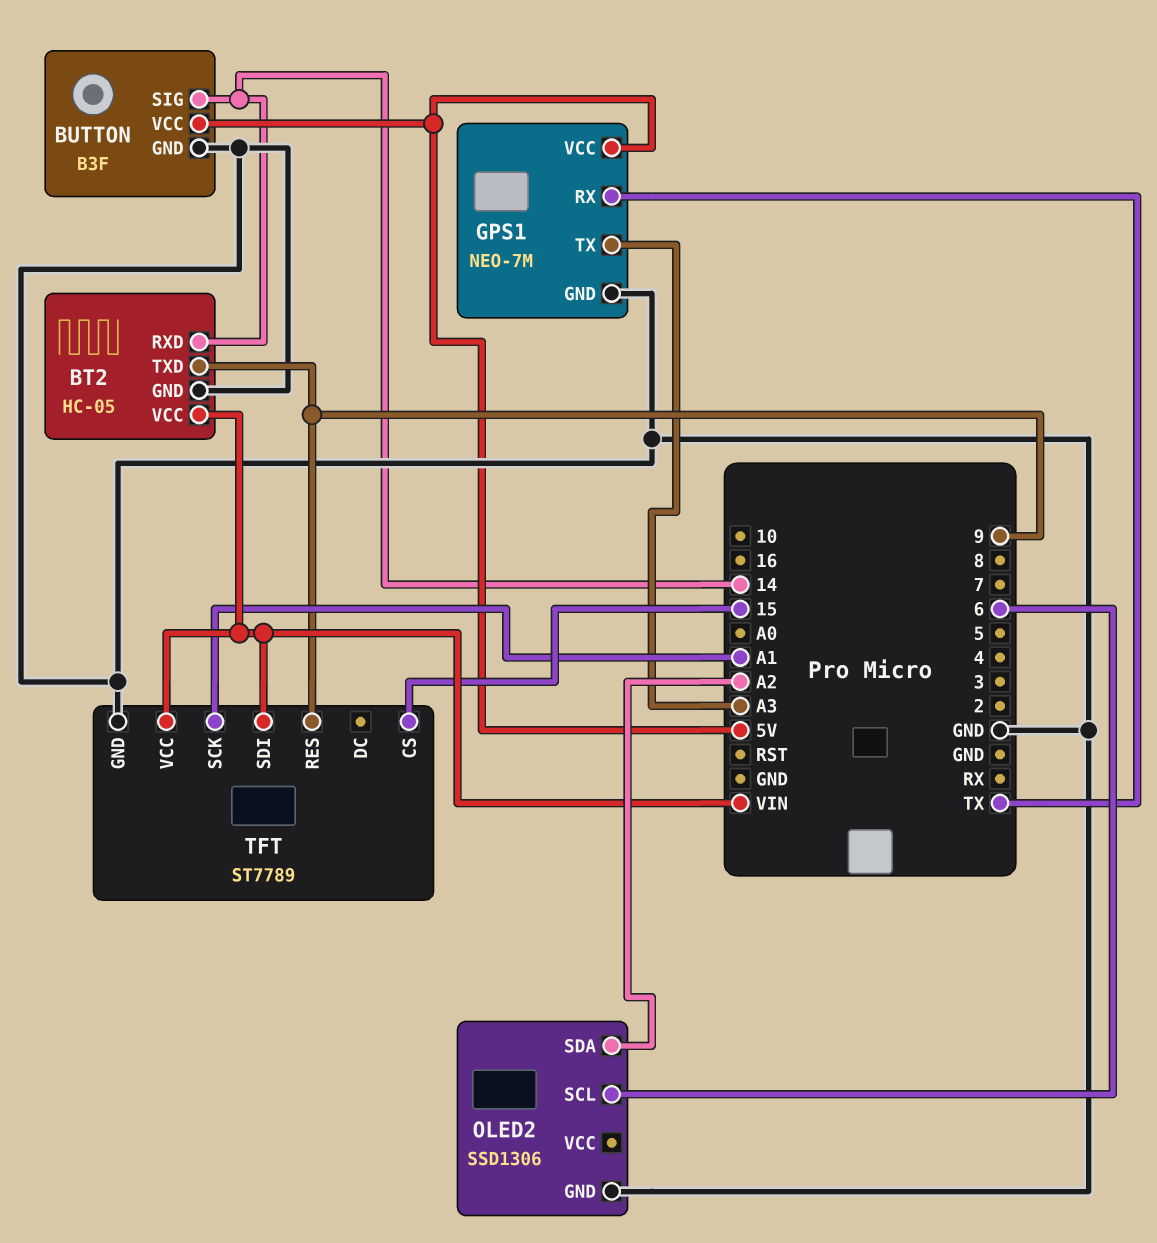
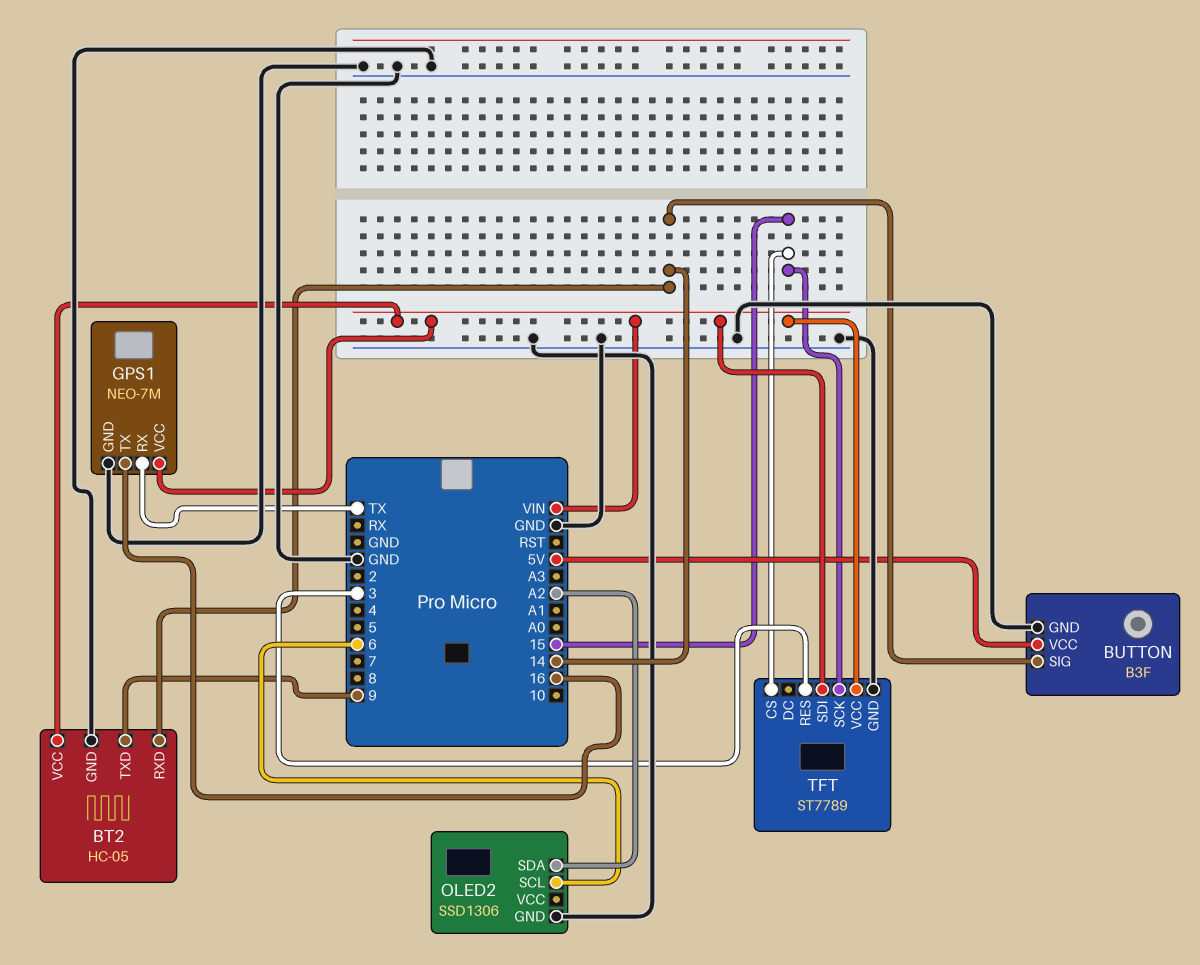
GPS1 pin TX: A3 -> 16
GPS1 pin VCC: 5V -> VIN
TFT pin RES: 9 -> 3
TFT pin SCK: A1 -> 15

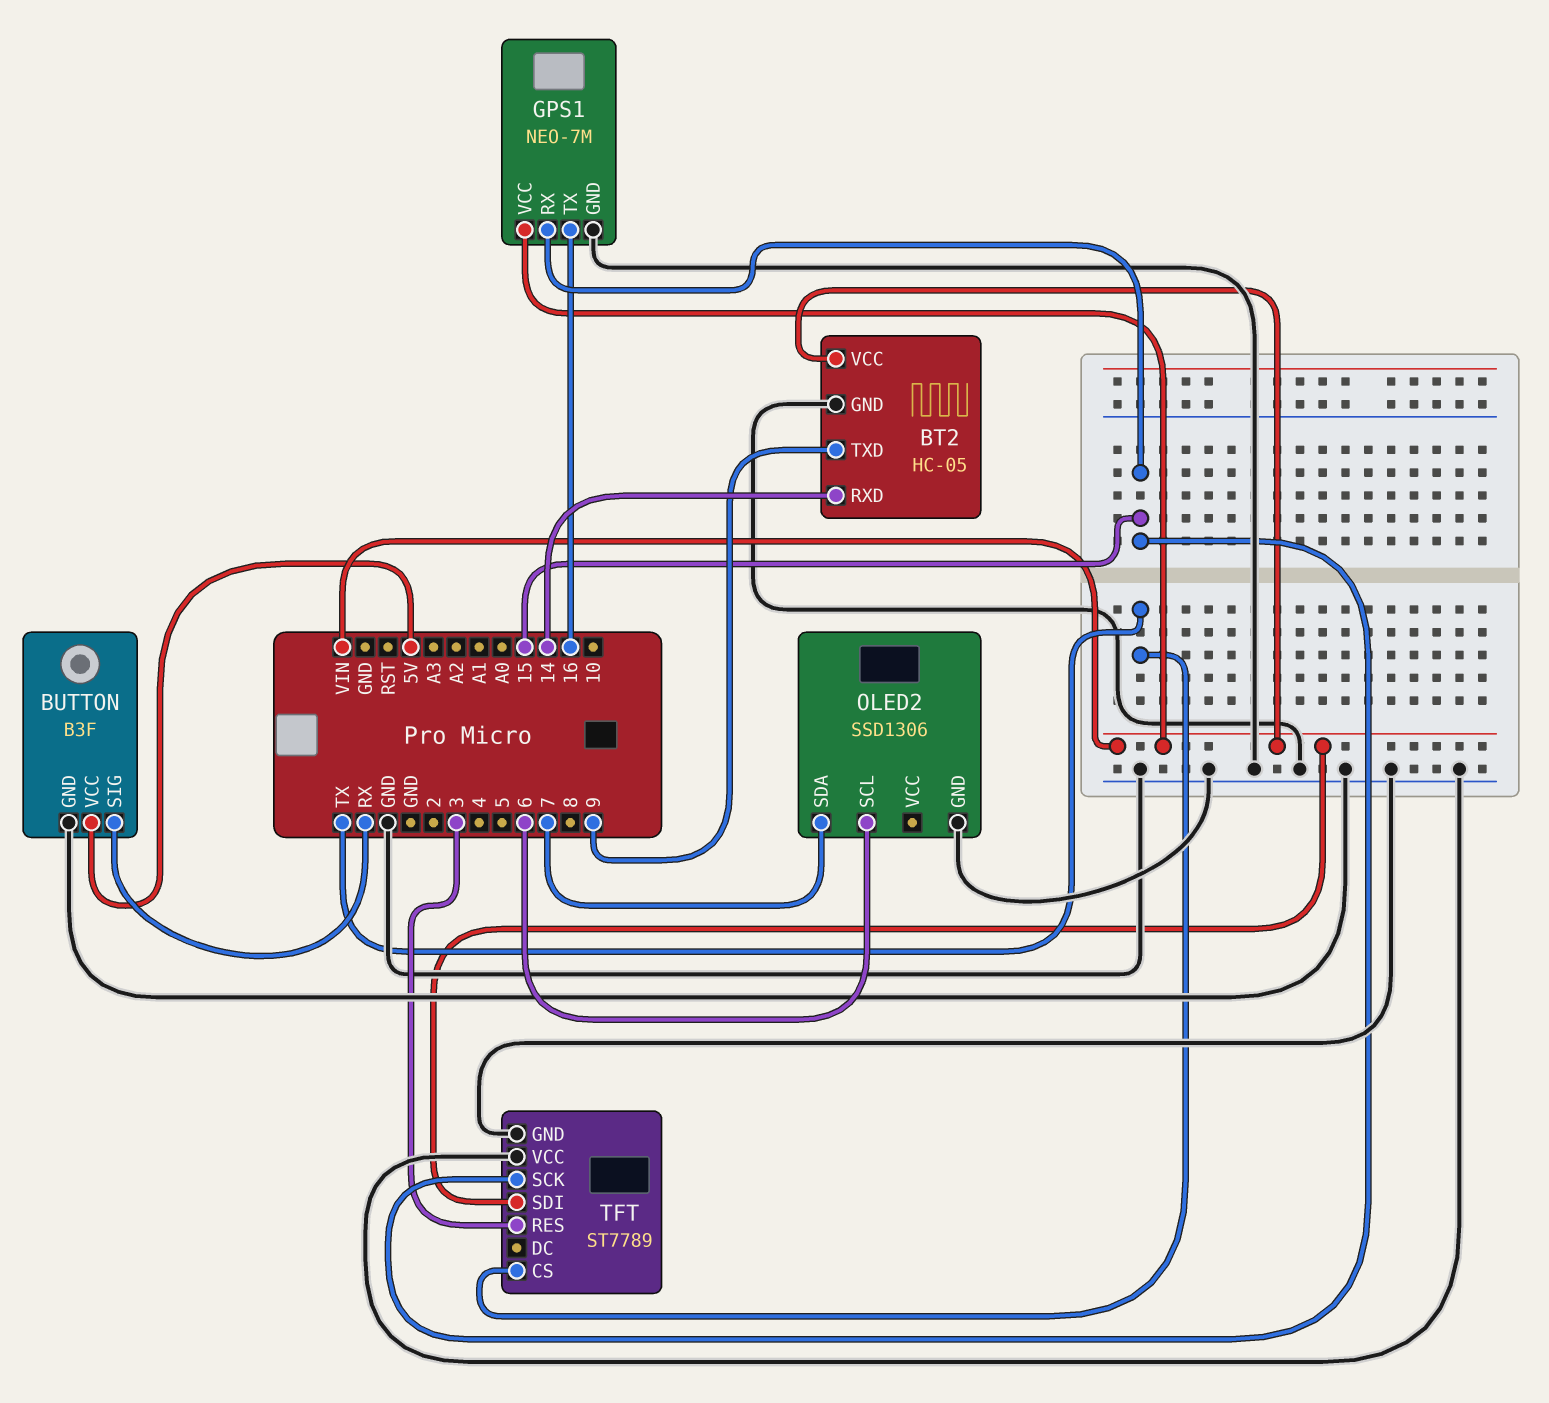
BUTTON pin SIG: 14 -> RX
GPS1 pin RX: TX -> 15
OLED2 pin SDA: A2 -> 7
TFT pin CS: 15 -> TX
TFT pin VCC: VIN -> GND

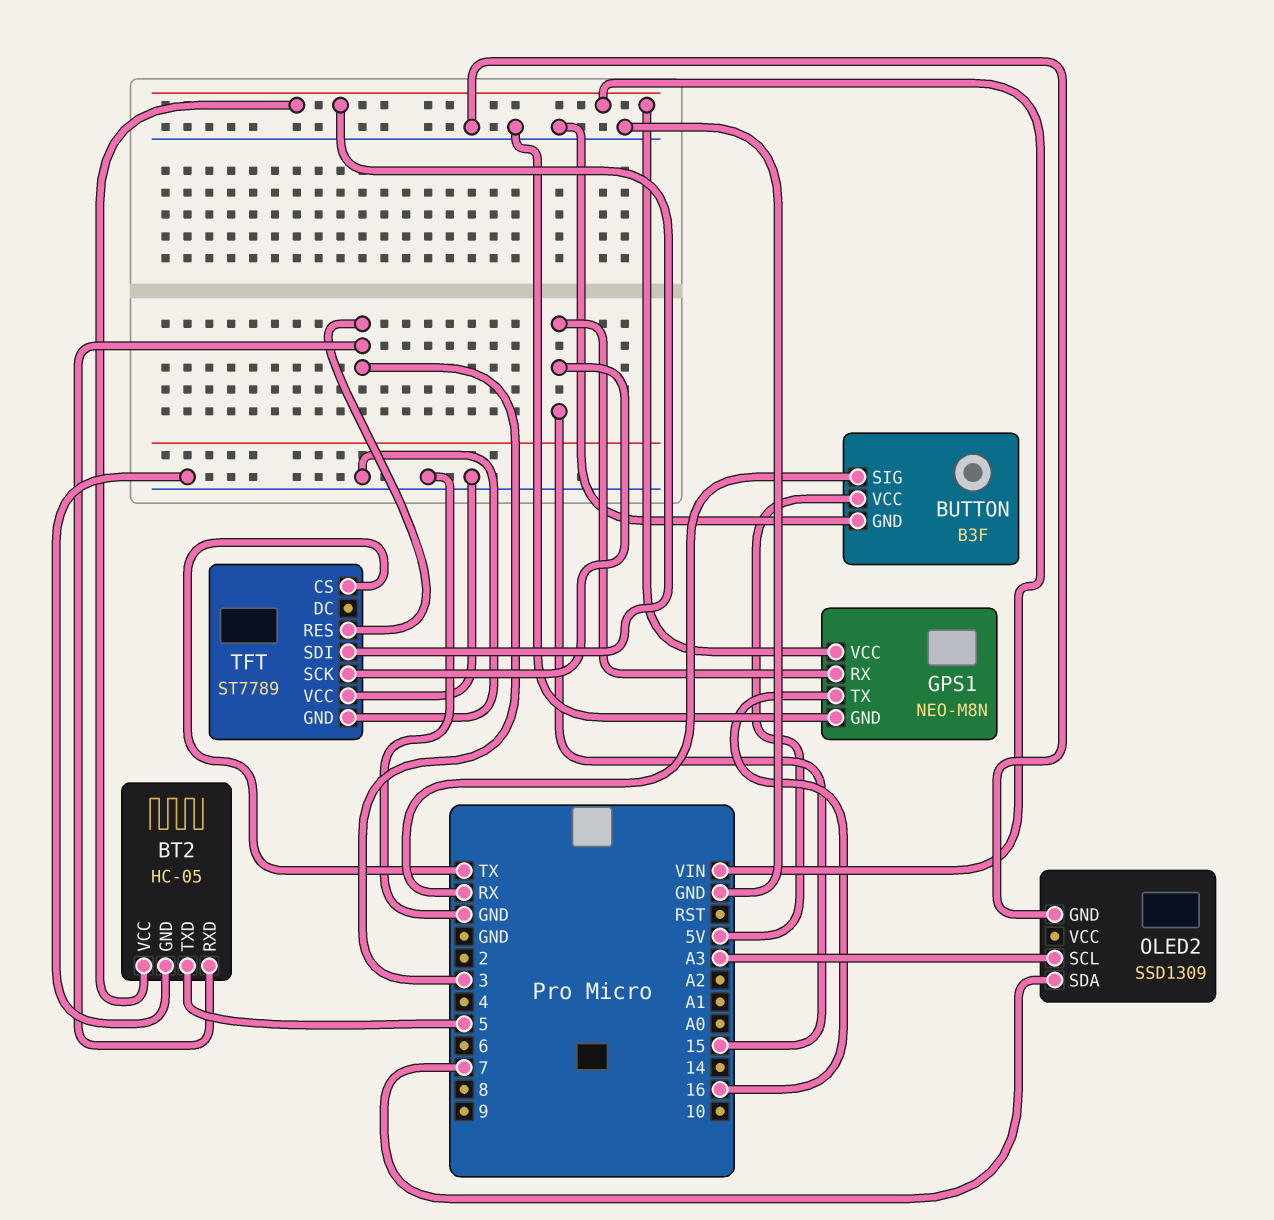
BT2 pin RXD: 14 -> 3
BT2 pin TXD: 9 -> 5
GPS1: NEO-7M -> NEO-M8N
OLED2: SSD1306 -> SSD1309
OLED2 pin SCL: 6 -> A3

